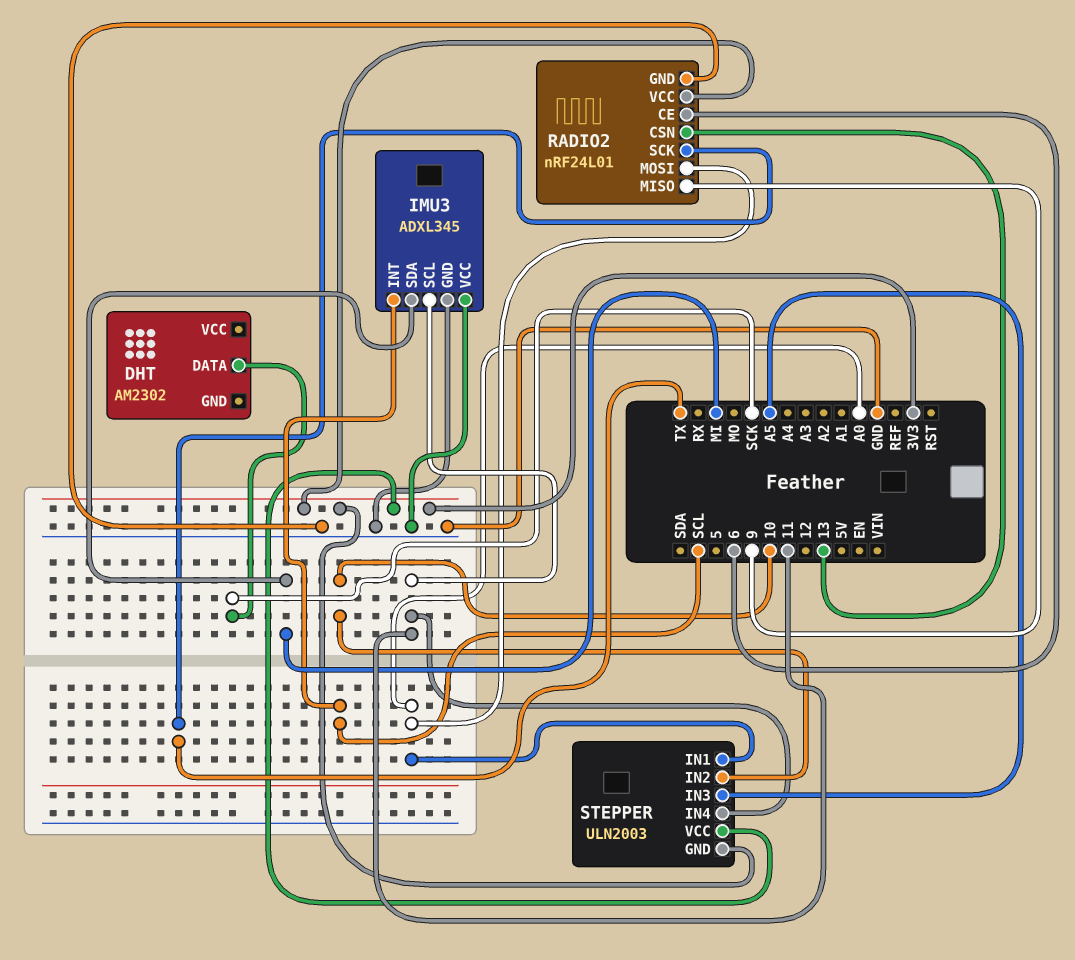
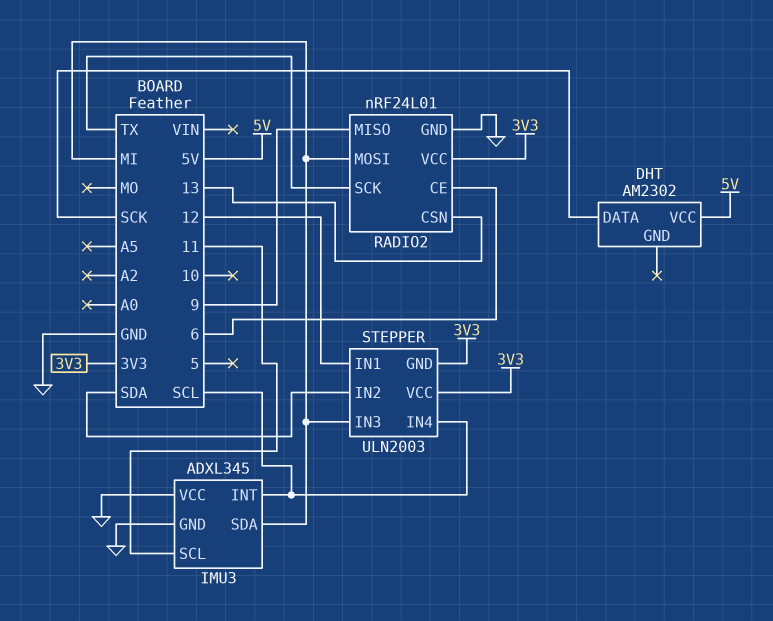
DHT pin VCC: none -> 5V
RADIO2 pin MOSI: A0 -> MI
STEPPER pin IN1: A0 -> 12
STEPPER pin IN2: 10 -> SDA
STEPPER pin IN3: A5 -> MI
STEPPER pin IN4: 11 -> SCL

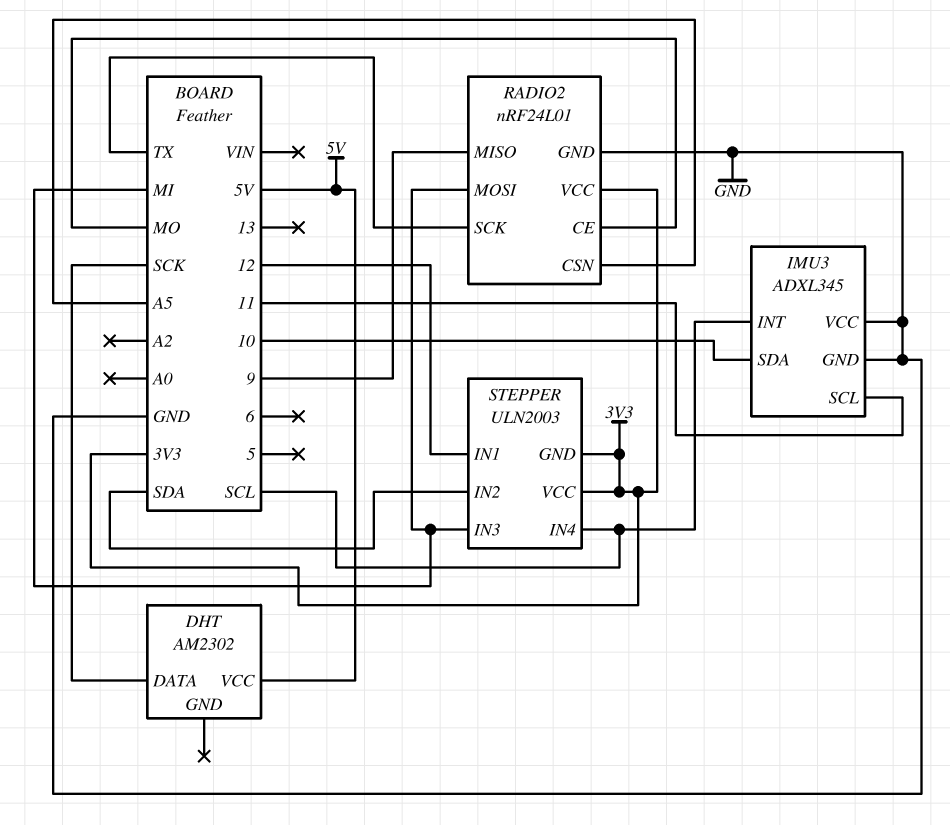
IMU3 pin SDA: MI -> 10
RADIO2 pin CE: 6 -> MO
RADIO2 pin CSN: 13 -> A5

